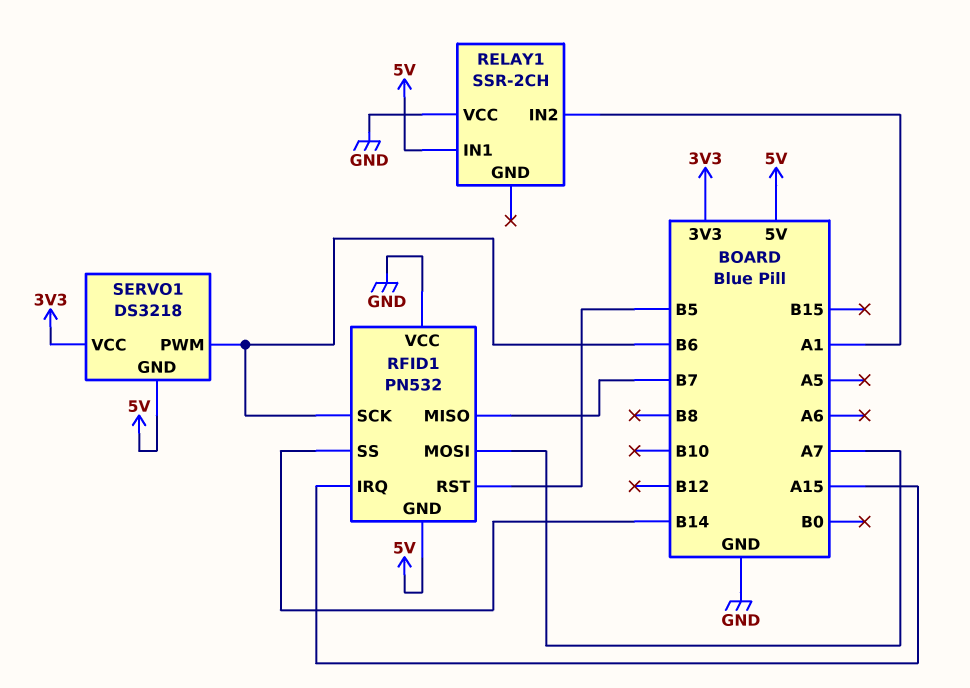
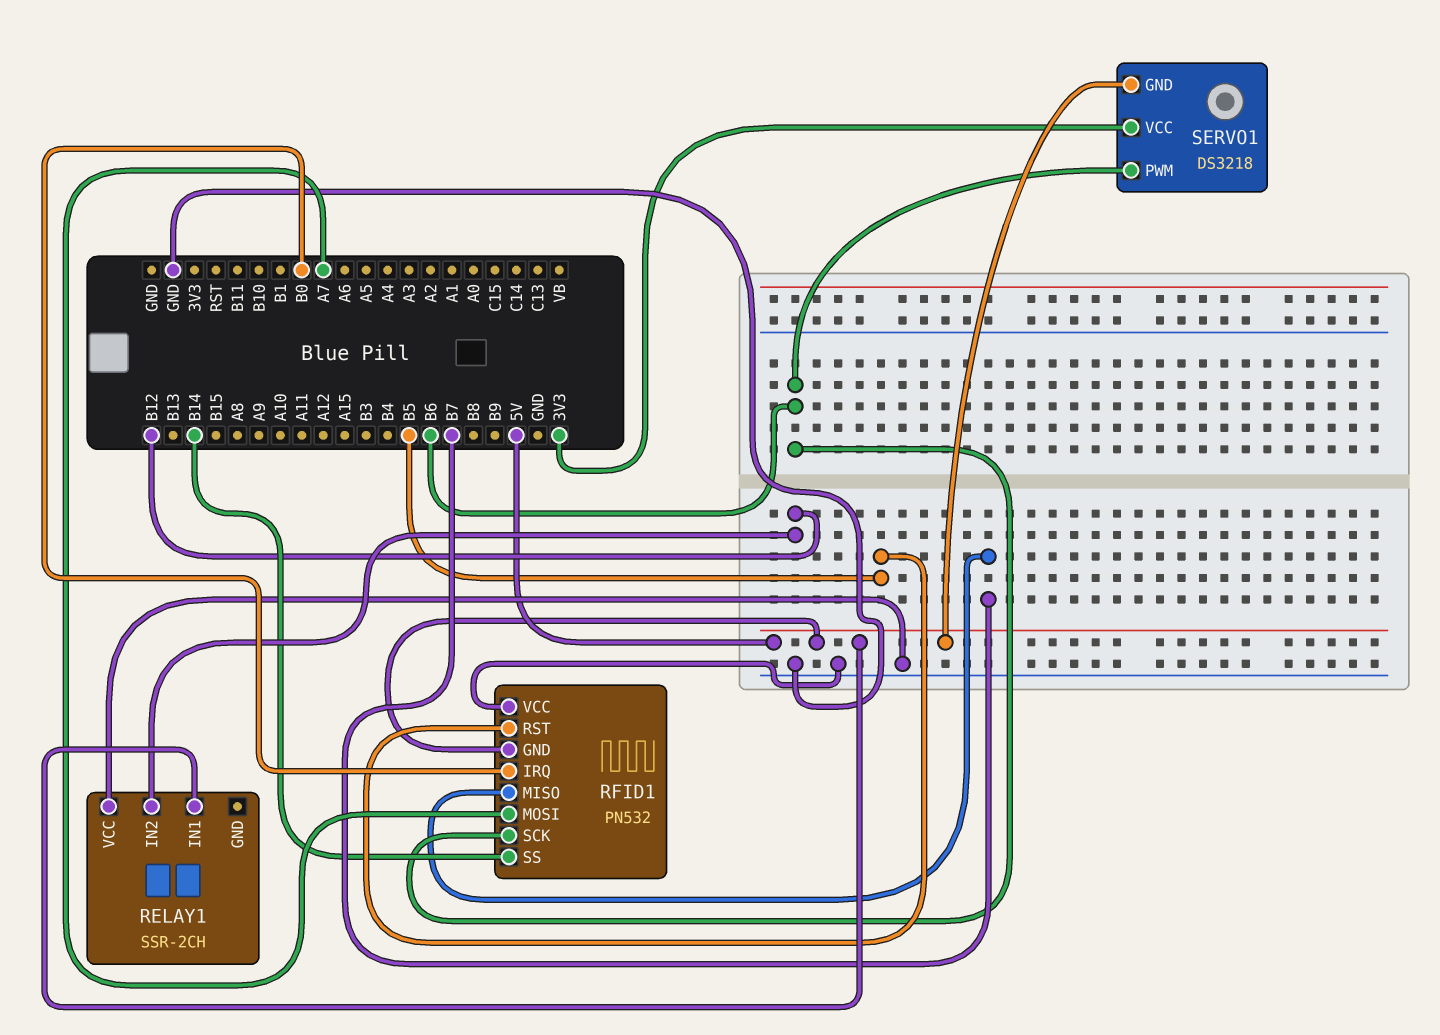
RELAY1 pin IN2: A1 -> B12
RFID1 pin IRQ: A15 -> B0

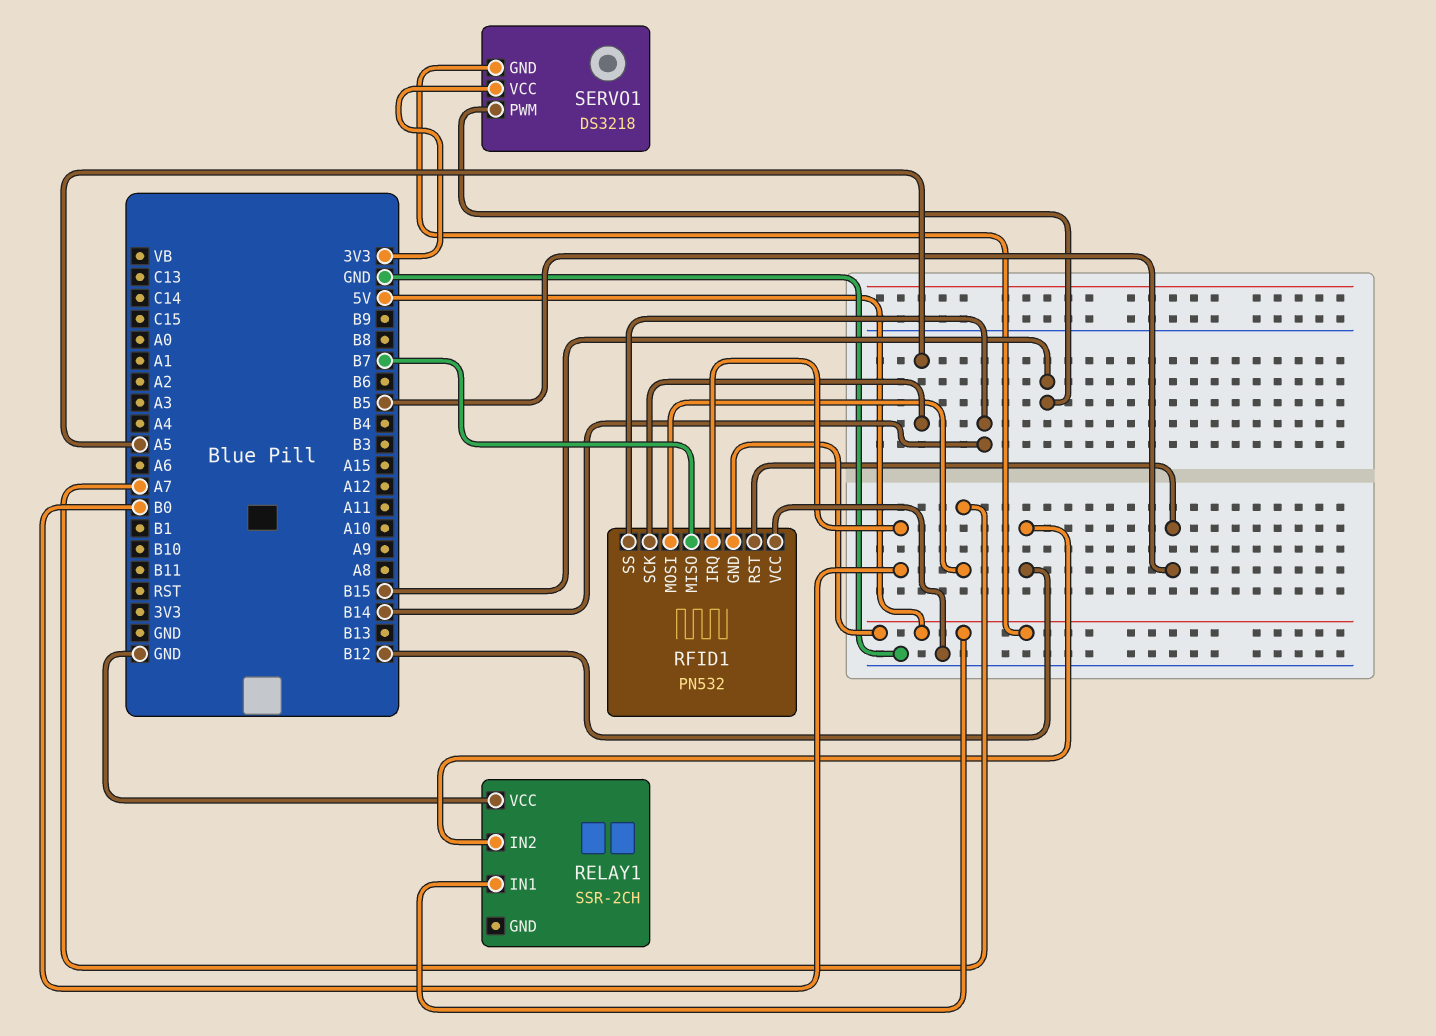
RFID1 pin SCK: B6 -> A5
SERVO1 pin PWM: B6 -> B15

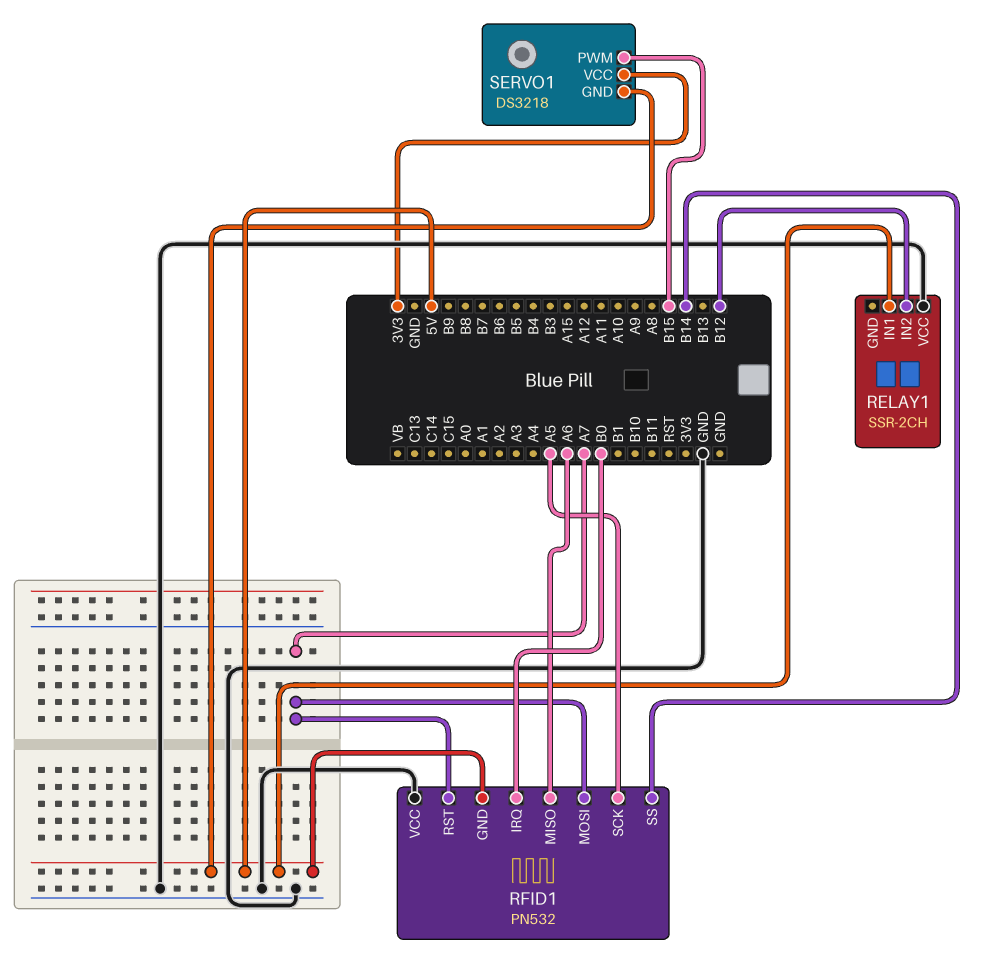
RFID1 pin MISO: B7 -> A6
RFID1 pin RST: B5 -> A7

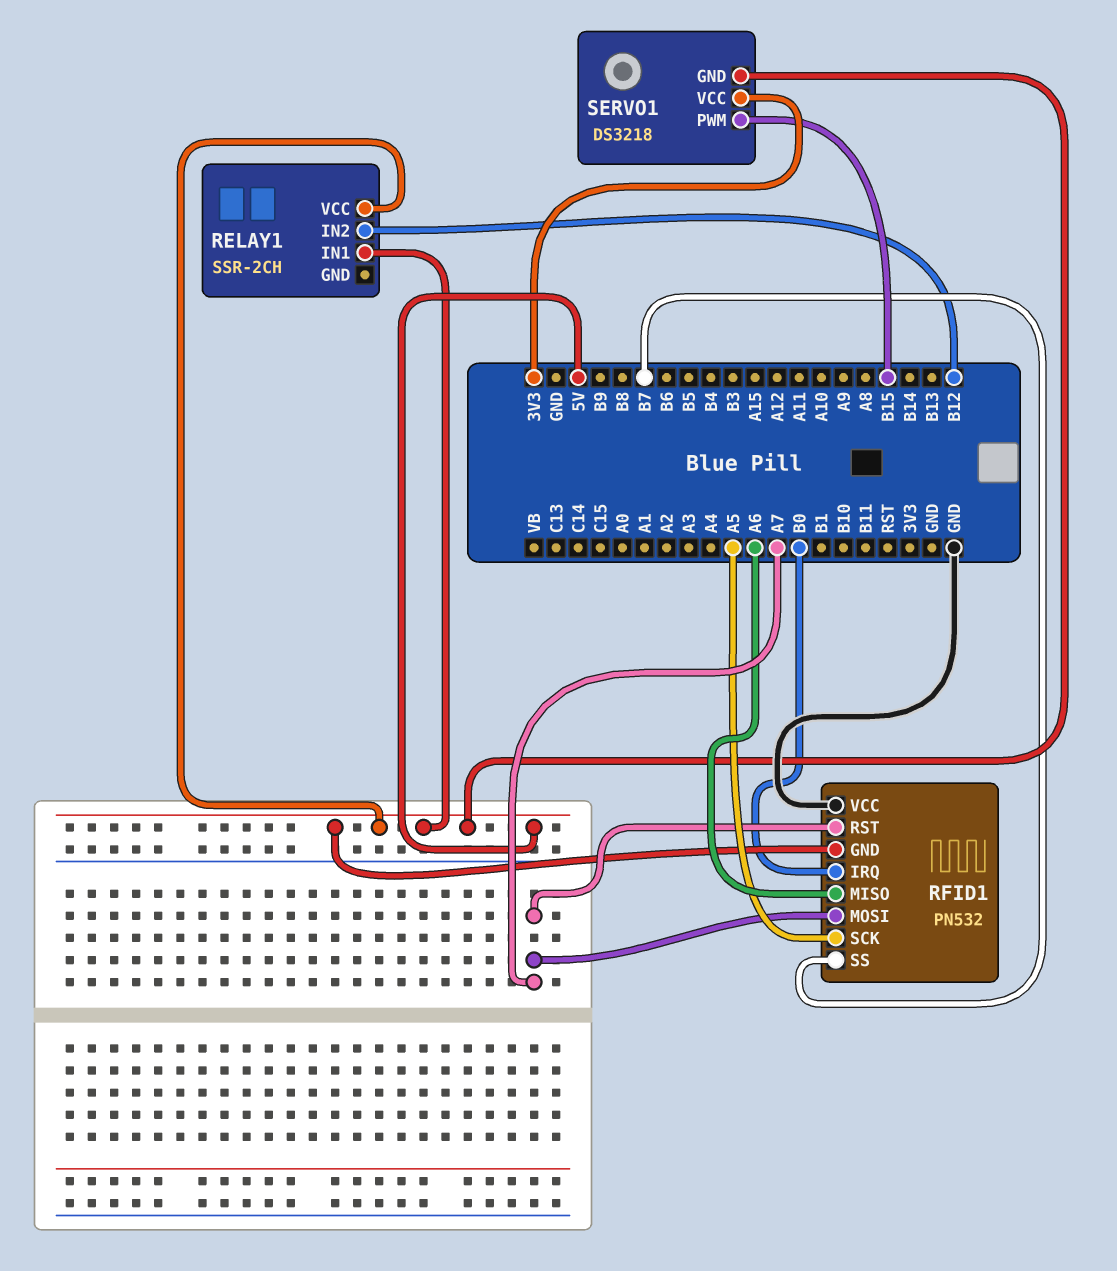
RELAY1 pin VCC: GND -> 5V
RFID1 pin SS: B14 -> B7

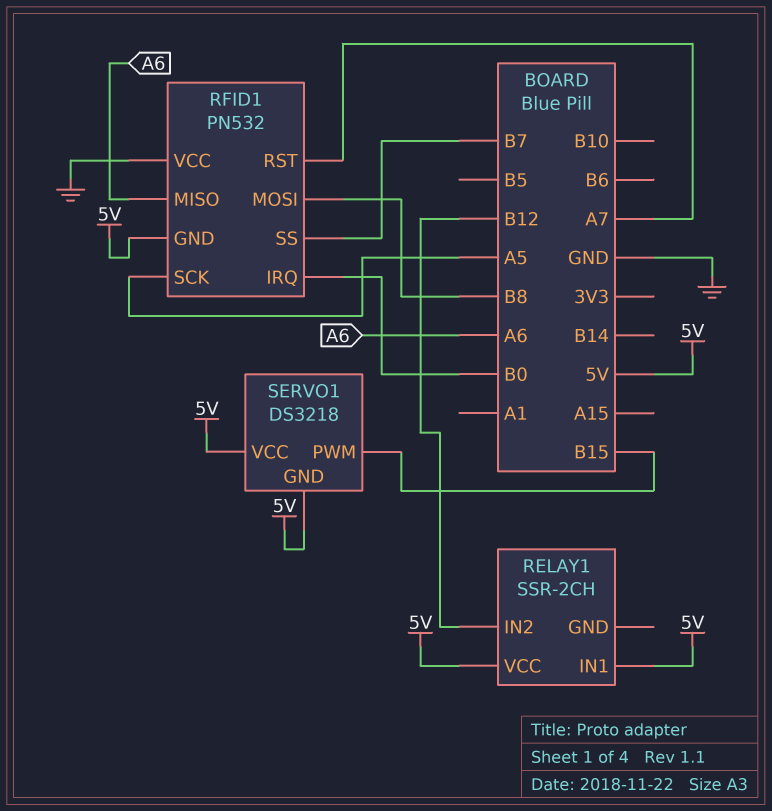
RFID1 pin MOSI: A7 -> B8
SERVO1 pin VCC: 3V3 -> 5V

